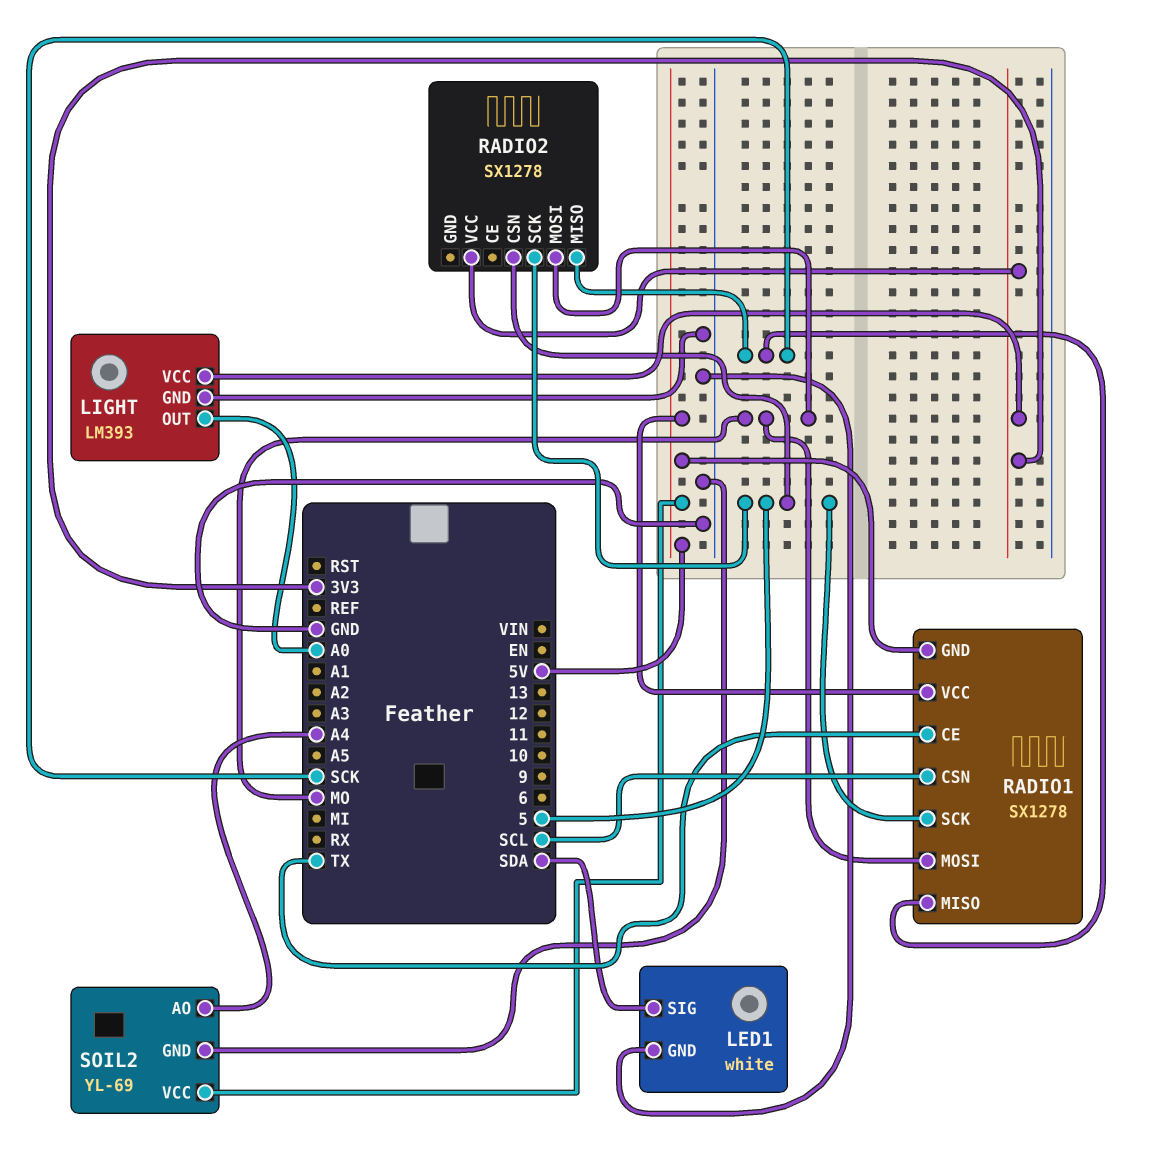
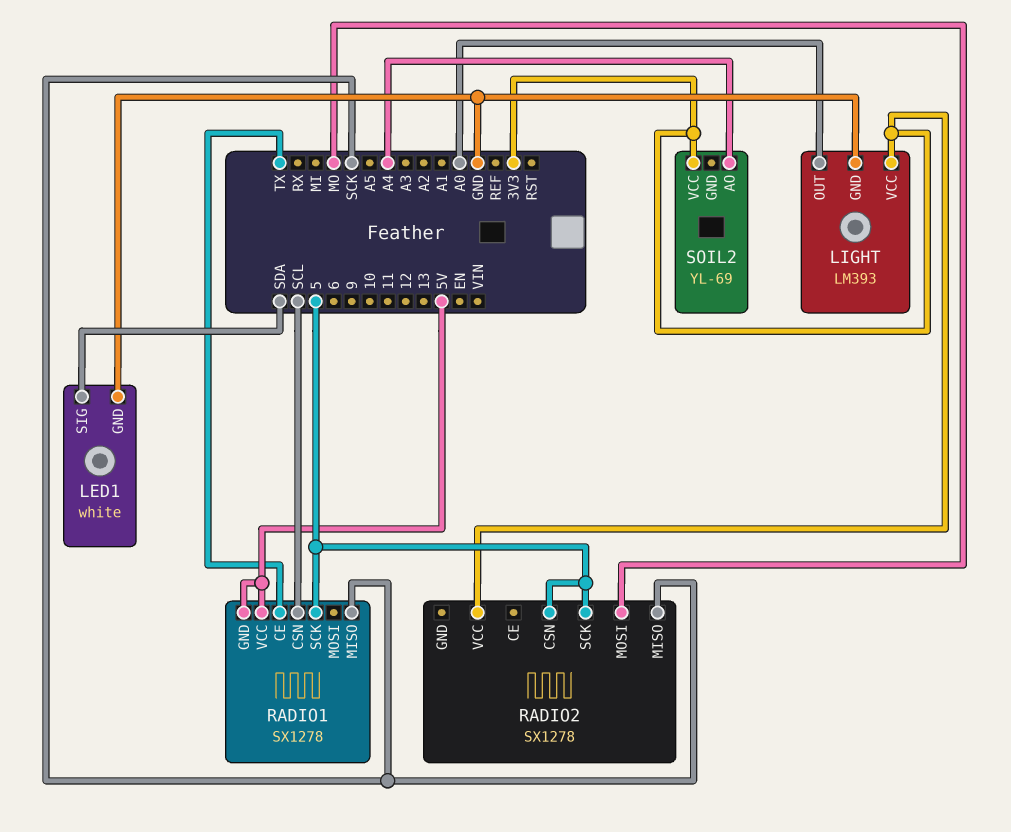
RADIO1 pin MOSI: MO -> none
SOIL2 pin GND: GND -> none
SOIL2 pin VCC: 5V -> 3V3

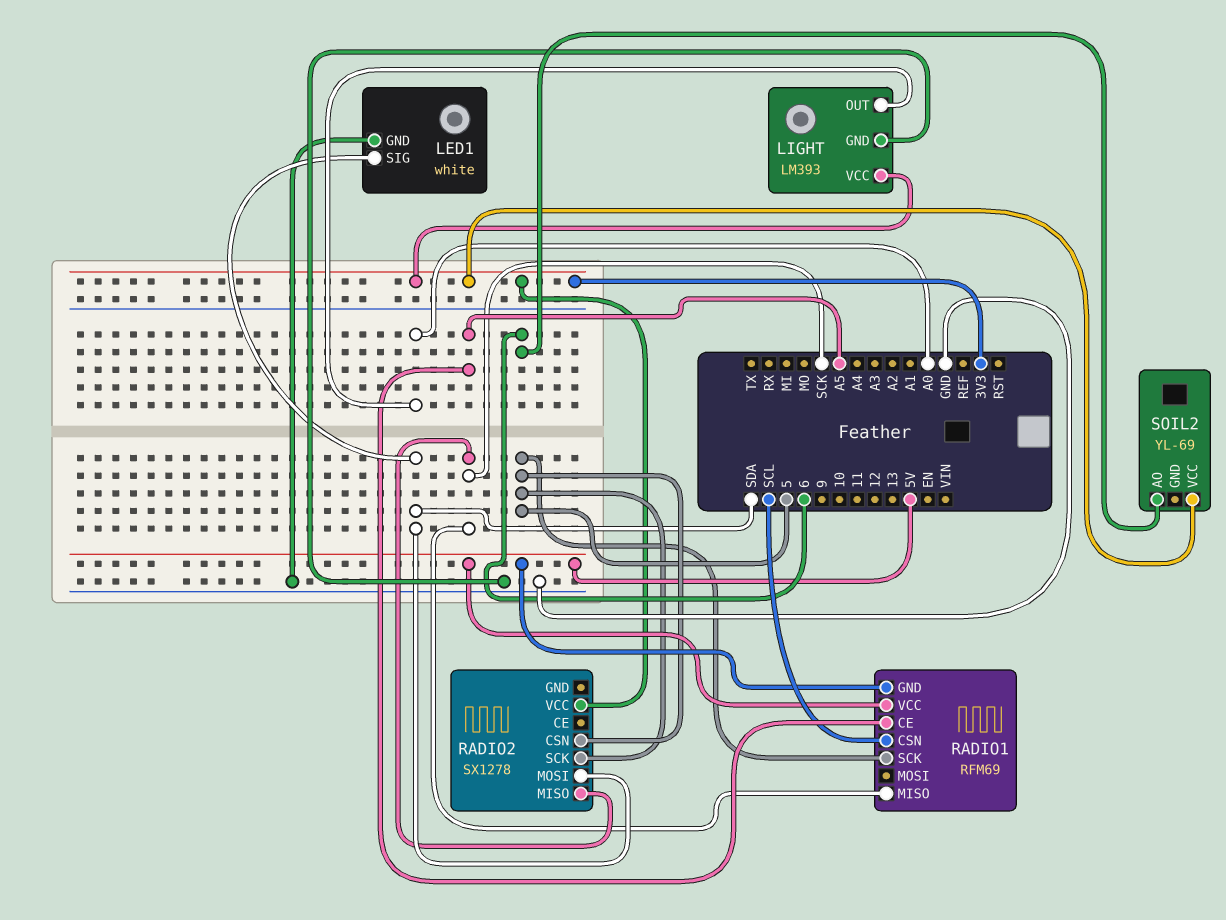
RADIO1: SX1278 -> RFM69
RADIO1 pin CE: TX -> A5
RADIO2 pin MOSI: MO -> SDA
SOIL2 pin AO: A4 -> 6

